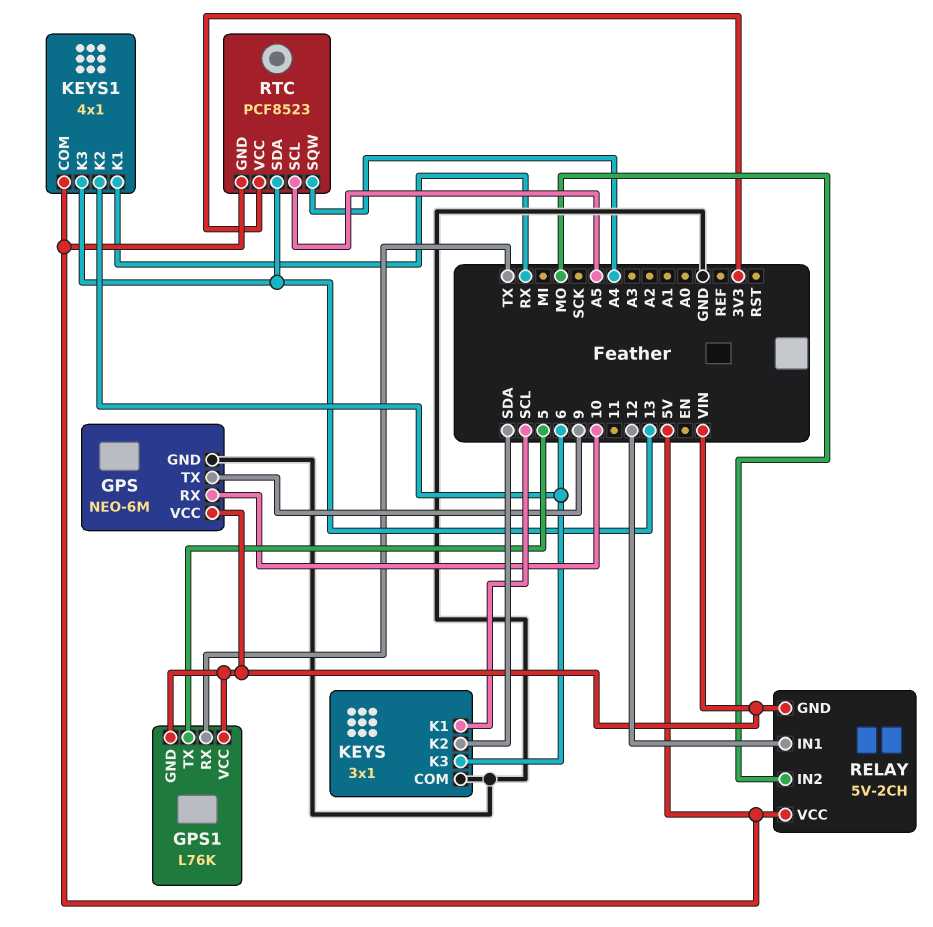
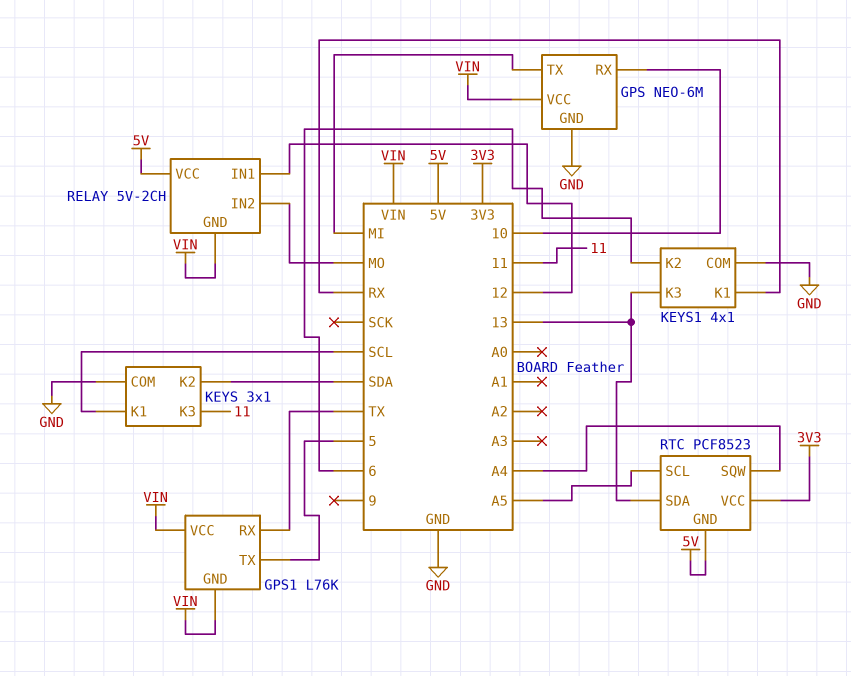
GPS pin TX: 9 -> MI
KEYS pin K3: 6 -> 11
KEYS1 pin COM: 5V -> GND

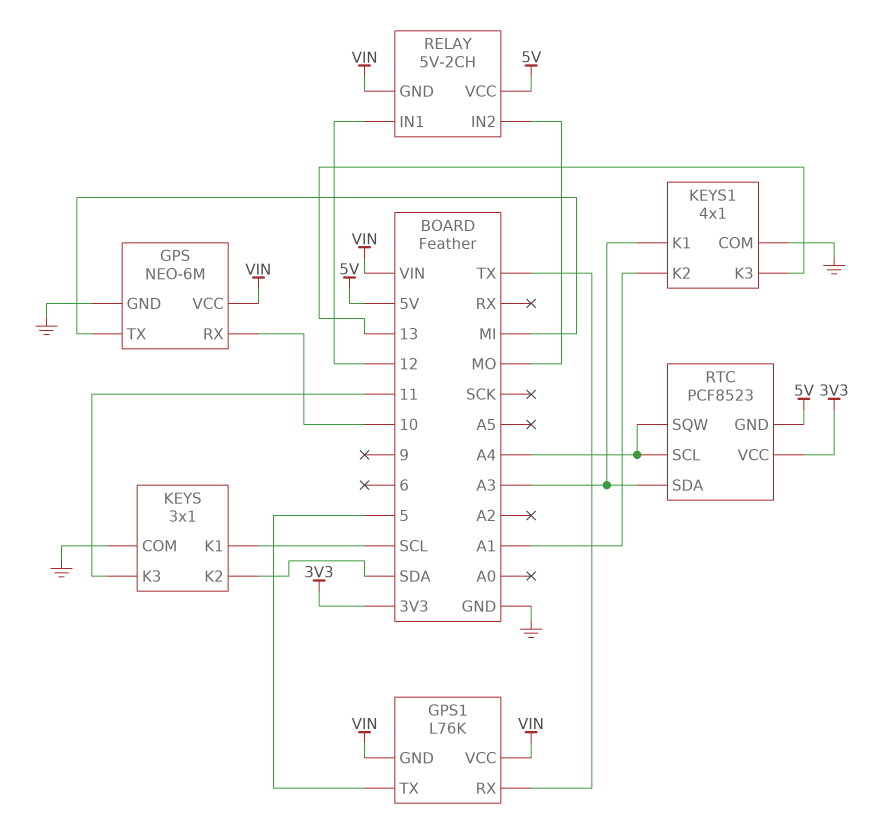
KEYS1 pin K1: RX -> A3
KEYS1 pin K2: 6 -> A1
RTC pin SCL: A5 -> A4
RTC pin SDA: 13 -> A3

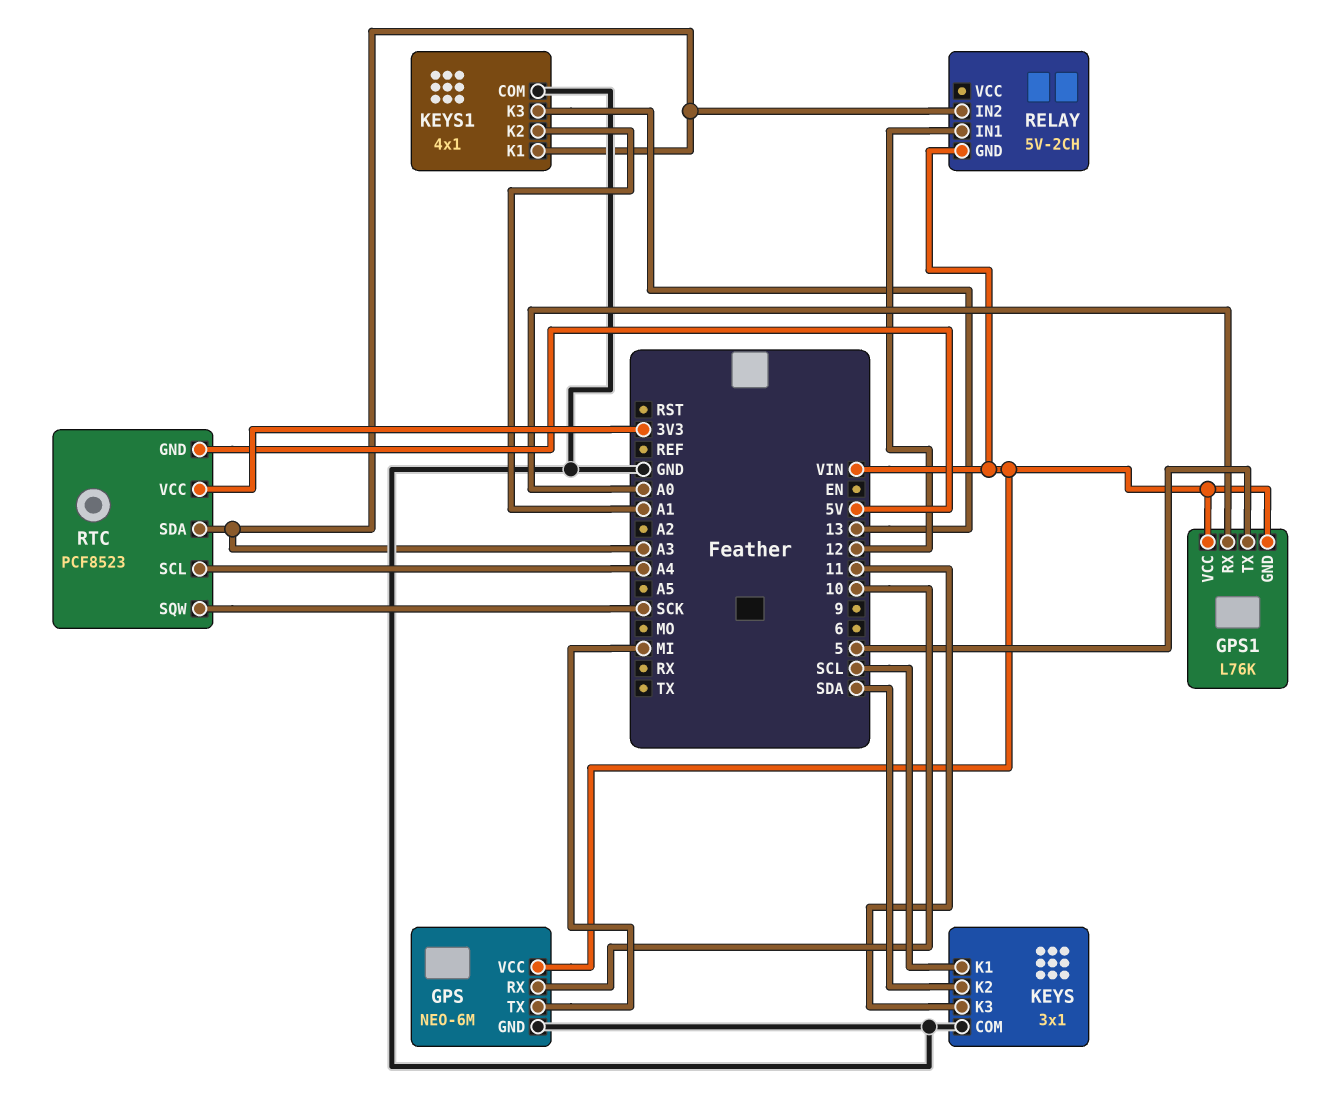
GPS1 pin RX: TX -> A0
RELAY pin IN2: MO -> A3
RELAY pin VCC: 5V -> none
RTC pin SQW: A4 -> SCK

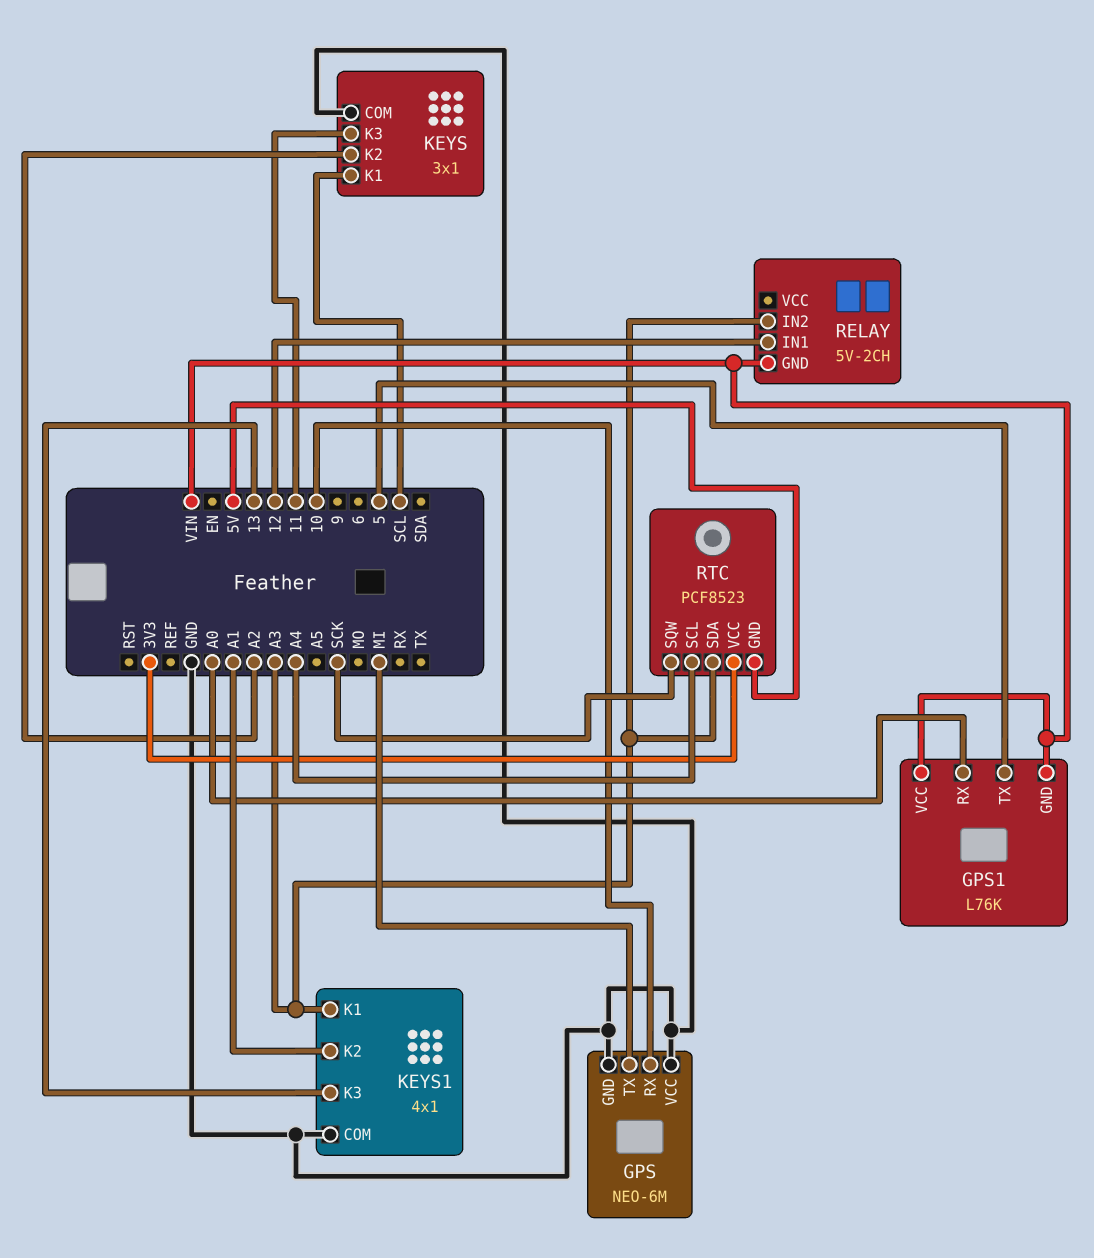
GPS pin VCC: VIN -> GND
KEYS pin K2: SDA -> A2

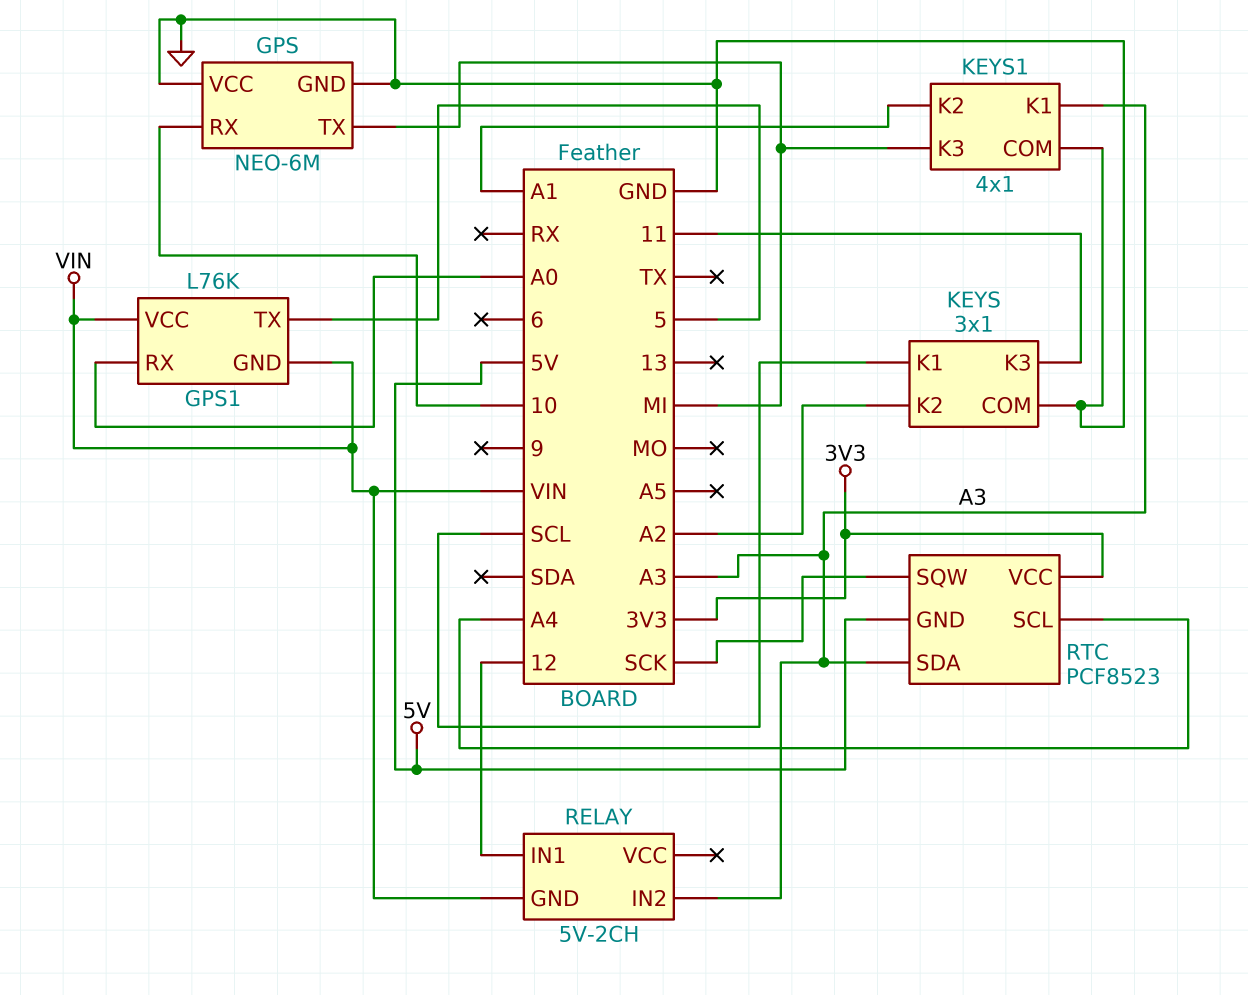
KEYS1 pin K3: 13 -> MI

